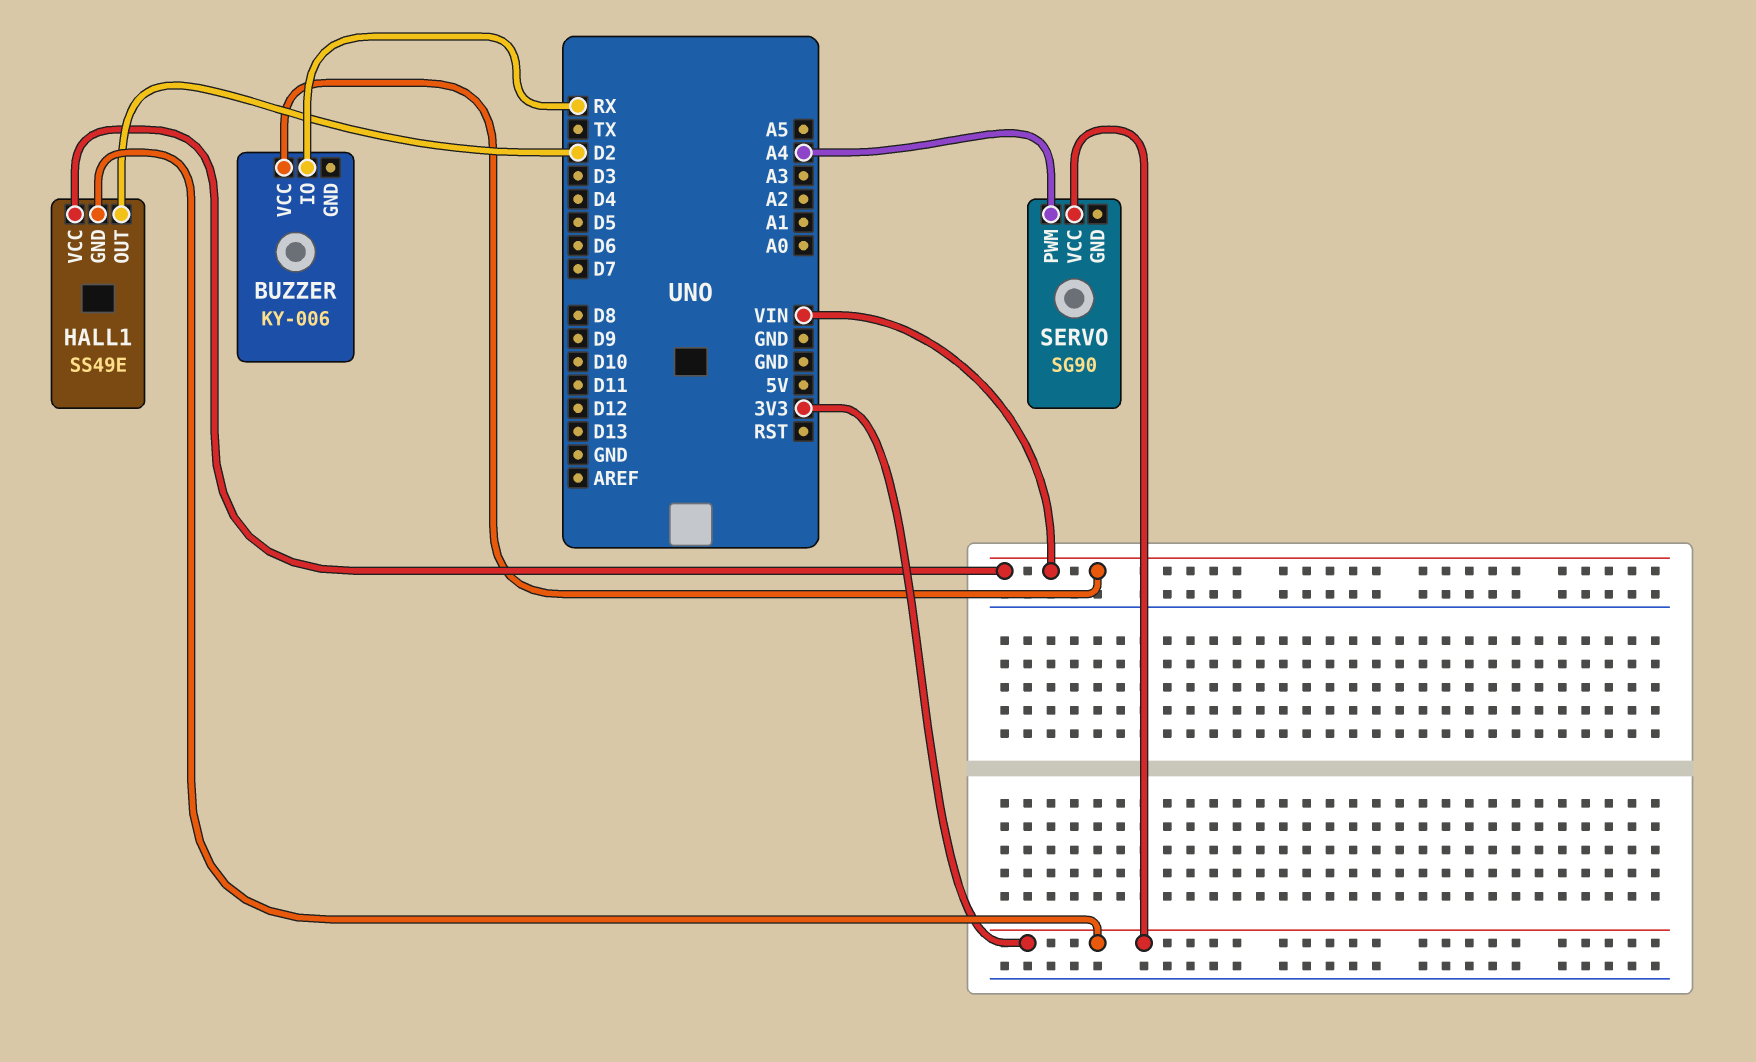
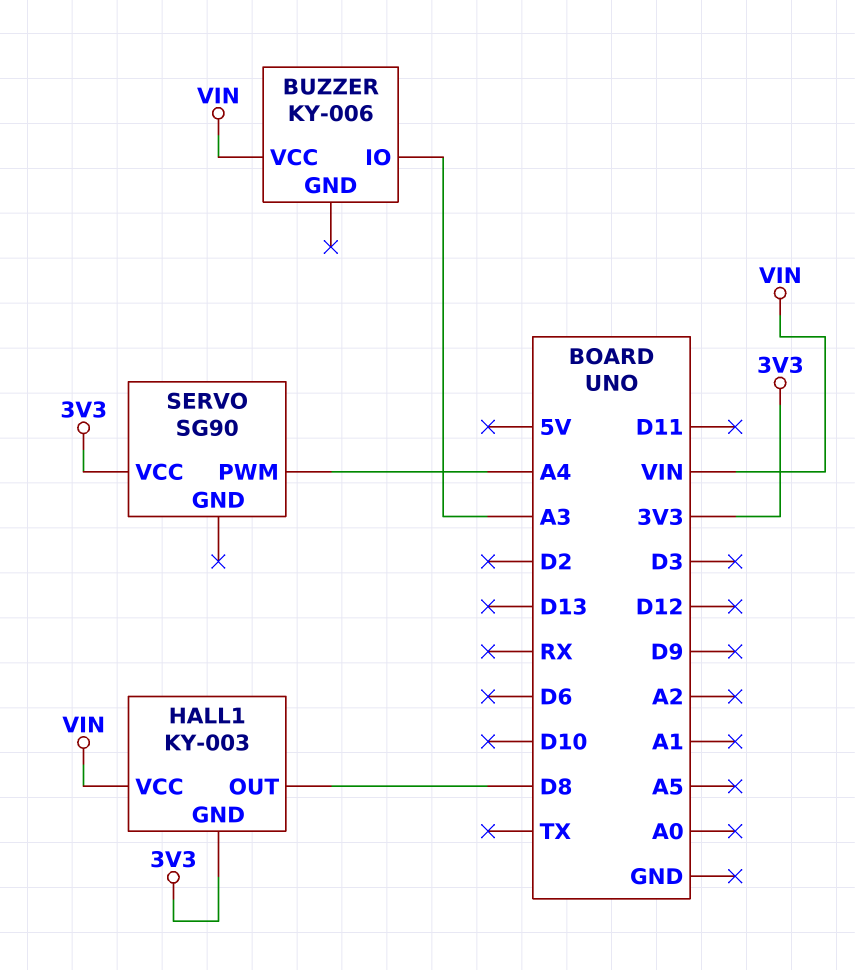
BUZZER pin IO: RX -> A3
HALL1: SS49E -> KY-003
HALL1 pin OUT: D2 -> D8

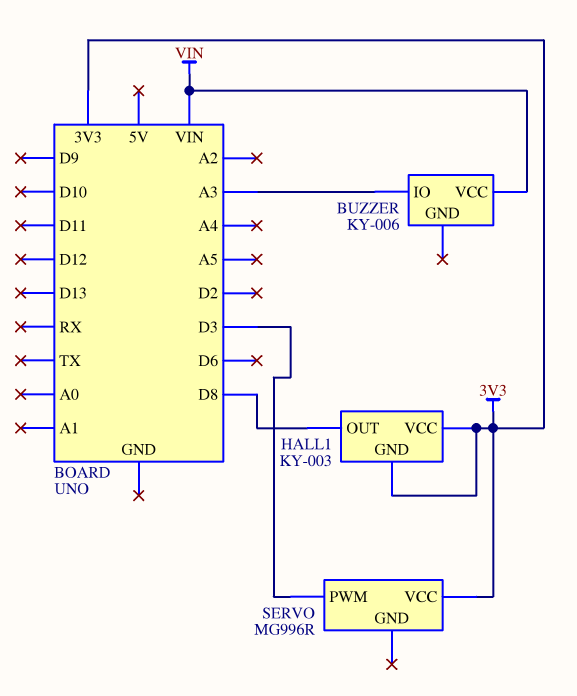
HALL1 pin VCC: VIN -> 3V3
SERVO: SG90 -> MG996R
SERVO pin PWM: A4 -> D3

